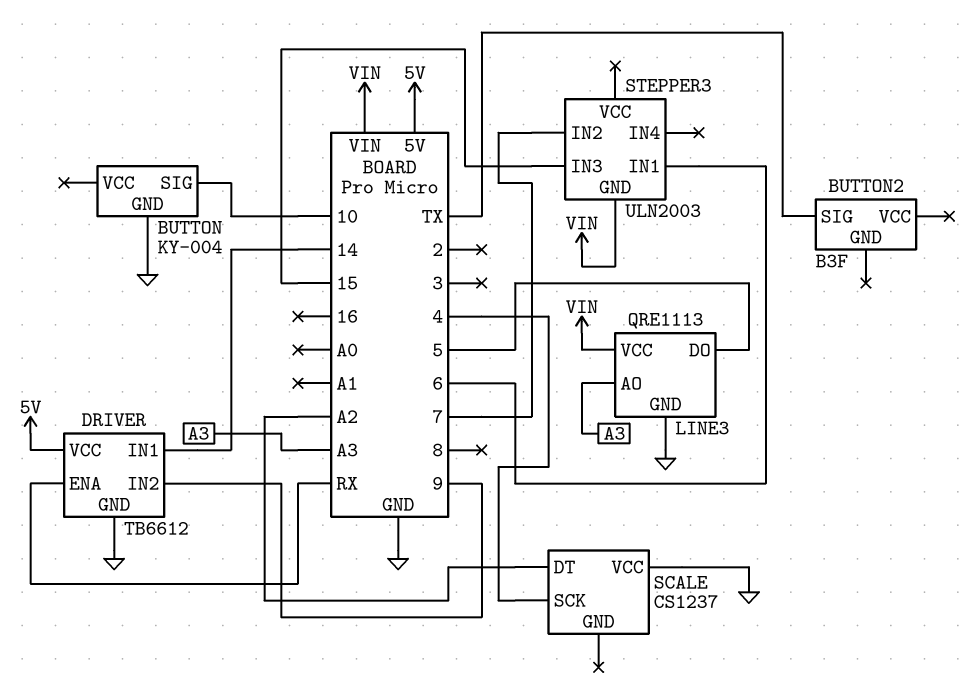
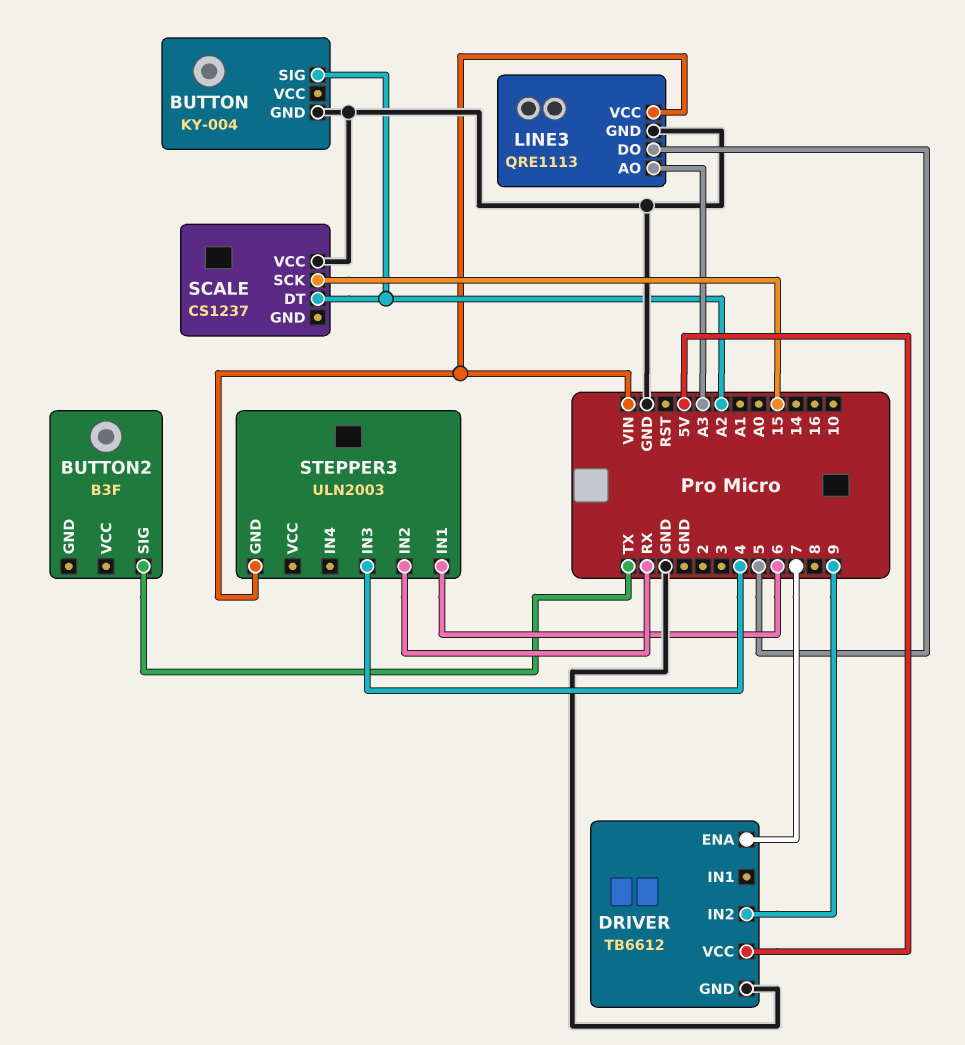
BUTTON pin SIG: 10 -> A2
DRIVER pin ENA: RX -> 7
DRIVER pin IN1: 14 -> none
SCALE pin SCK: 4 -> 15
STEPPER3 pin IN2: 7 -> RX
STEPPER3 pin IN3: 15 -> 4

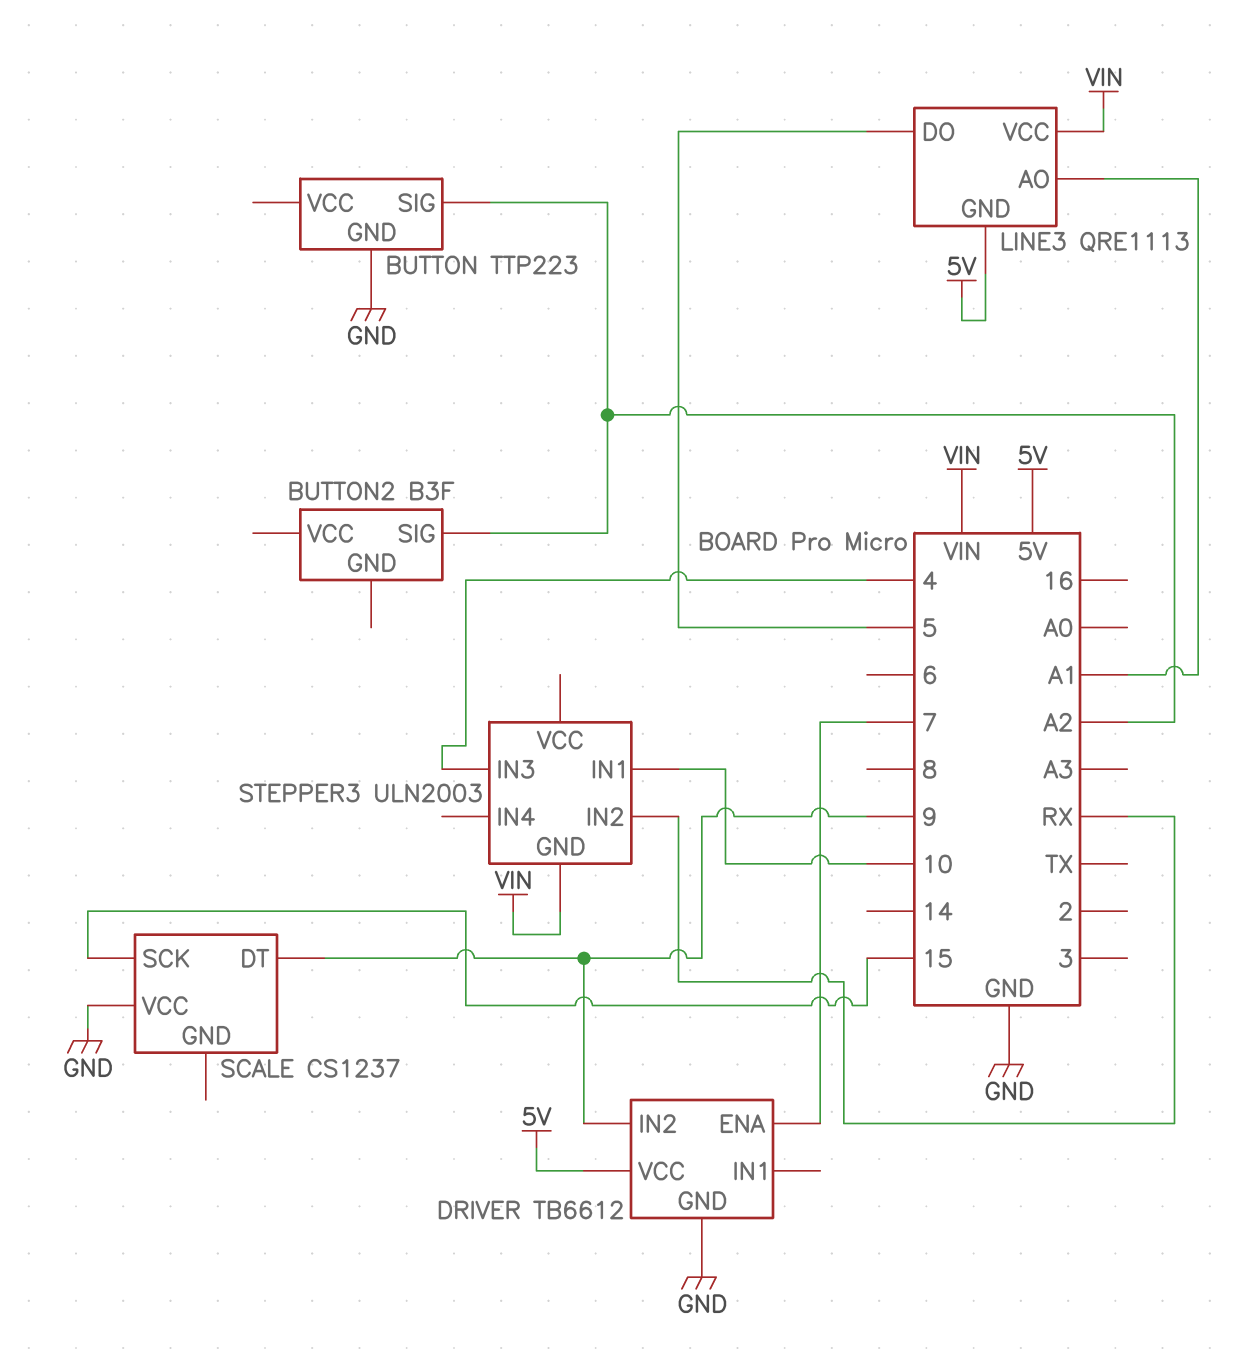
BUTTON: KY-004 -> TTP223
BUTTON2 pin SIG: TX -> A2
LINE3 pin AO: A3 -> A1
LINE3 pin GND: GND -> 5V
SCALE pin DT: A2 -> 9
STEPPER3 pin IN1: 6 -> 10

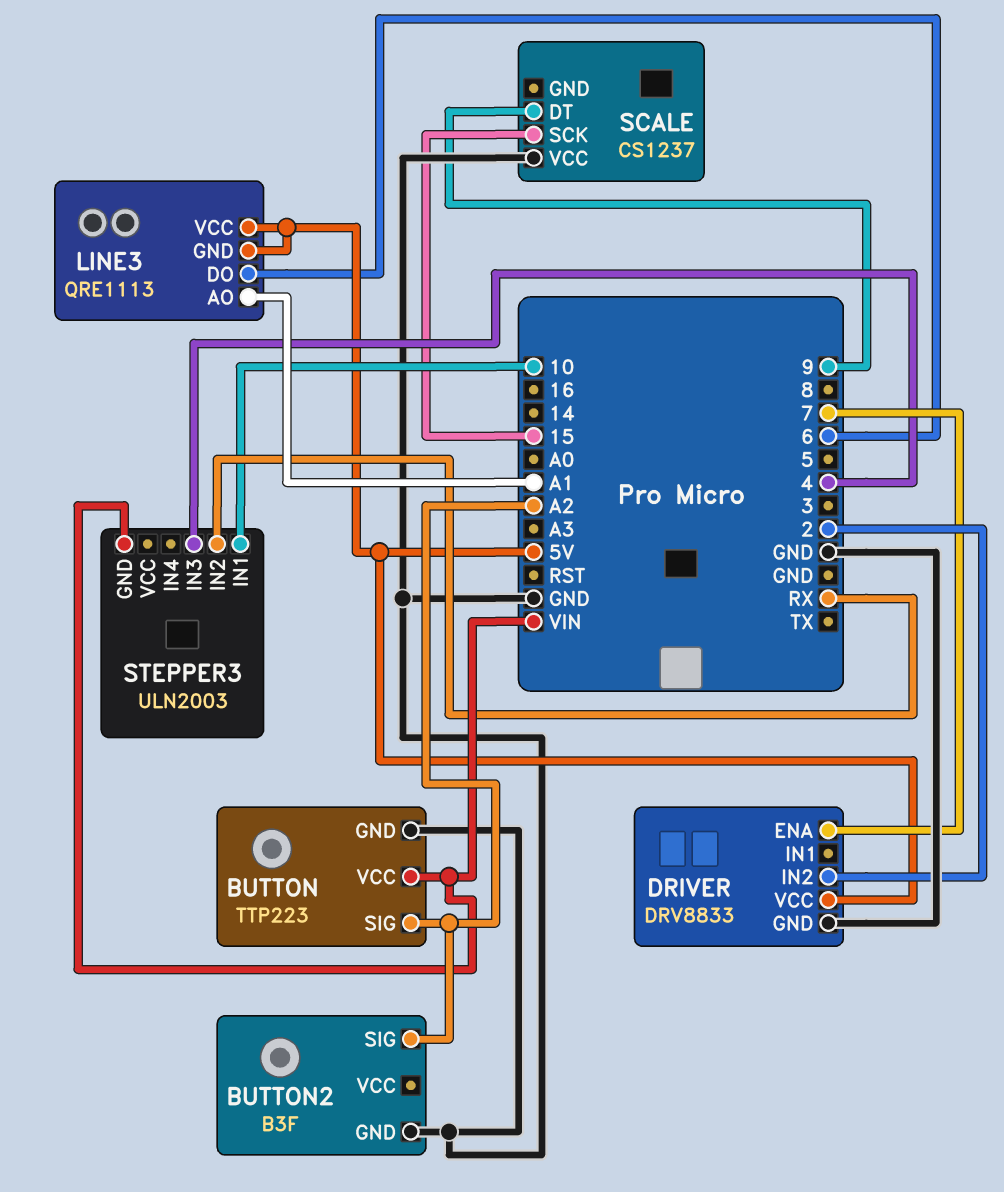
BUTTON pin VCC: none -> VIN
BUTTON2 pin GND: none -> GND
DRIVER: TB6612 -> DRV8833
DRIVER pin IN2: 9 -> 2
LINE3 pin DO: 5 -> 6
LINE3 pin VCC: VIN -> 5V

